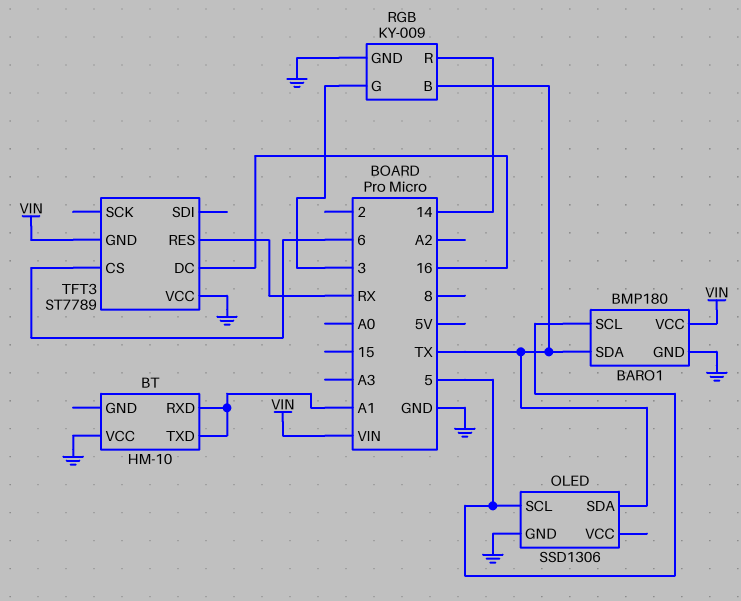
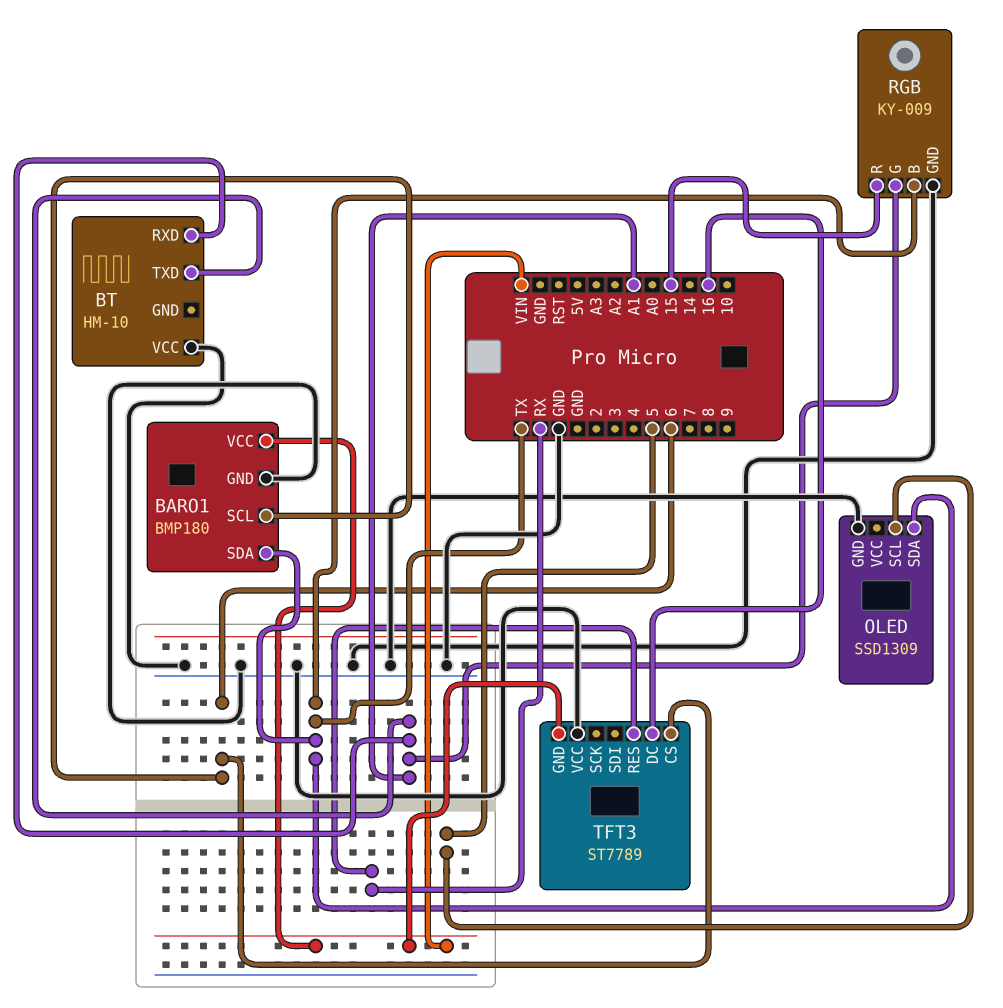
BARO1 pin SCL: 5 -> 6
OLED: SSD1306 -> SSD1309
RGB pin G: 3 -> A1
RGB pin R: 14 -> 15

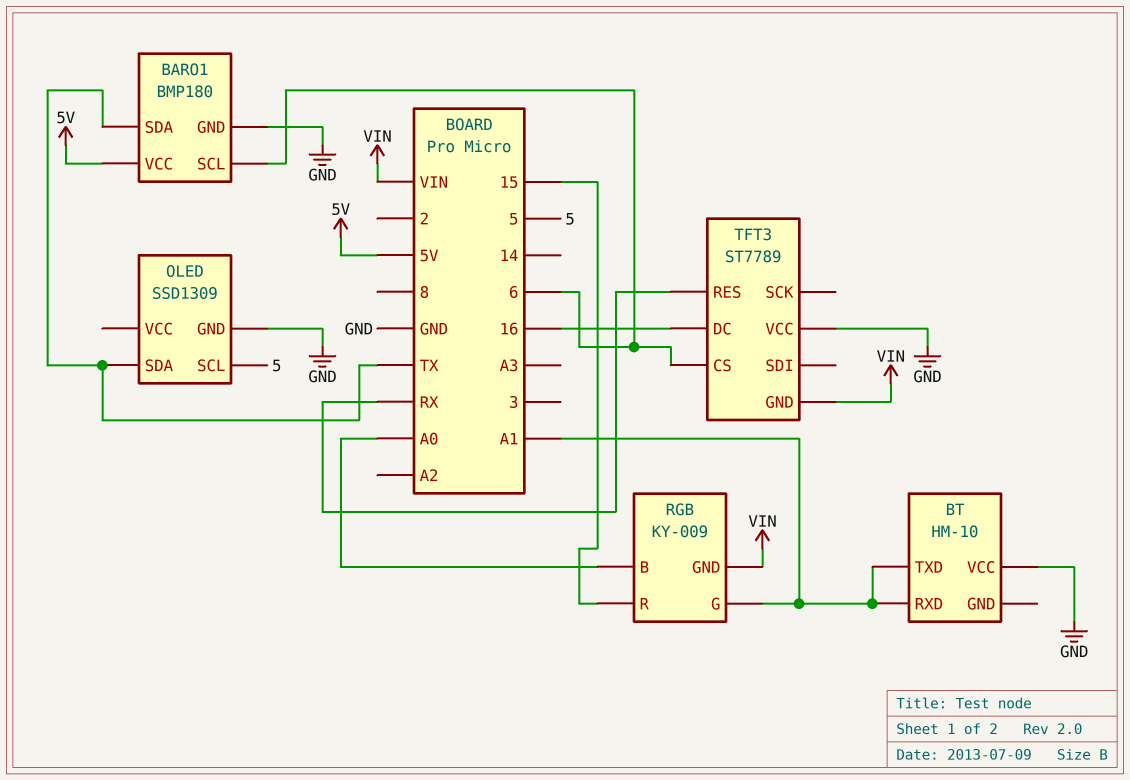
BARO1 pin VCC: VIN -> 5V
RGB pin B: TX -> A0
RGB pin GND: GND -> VIN

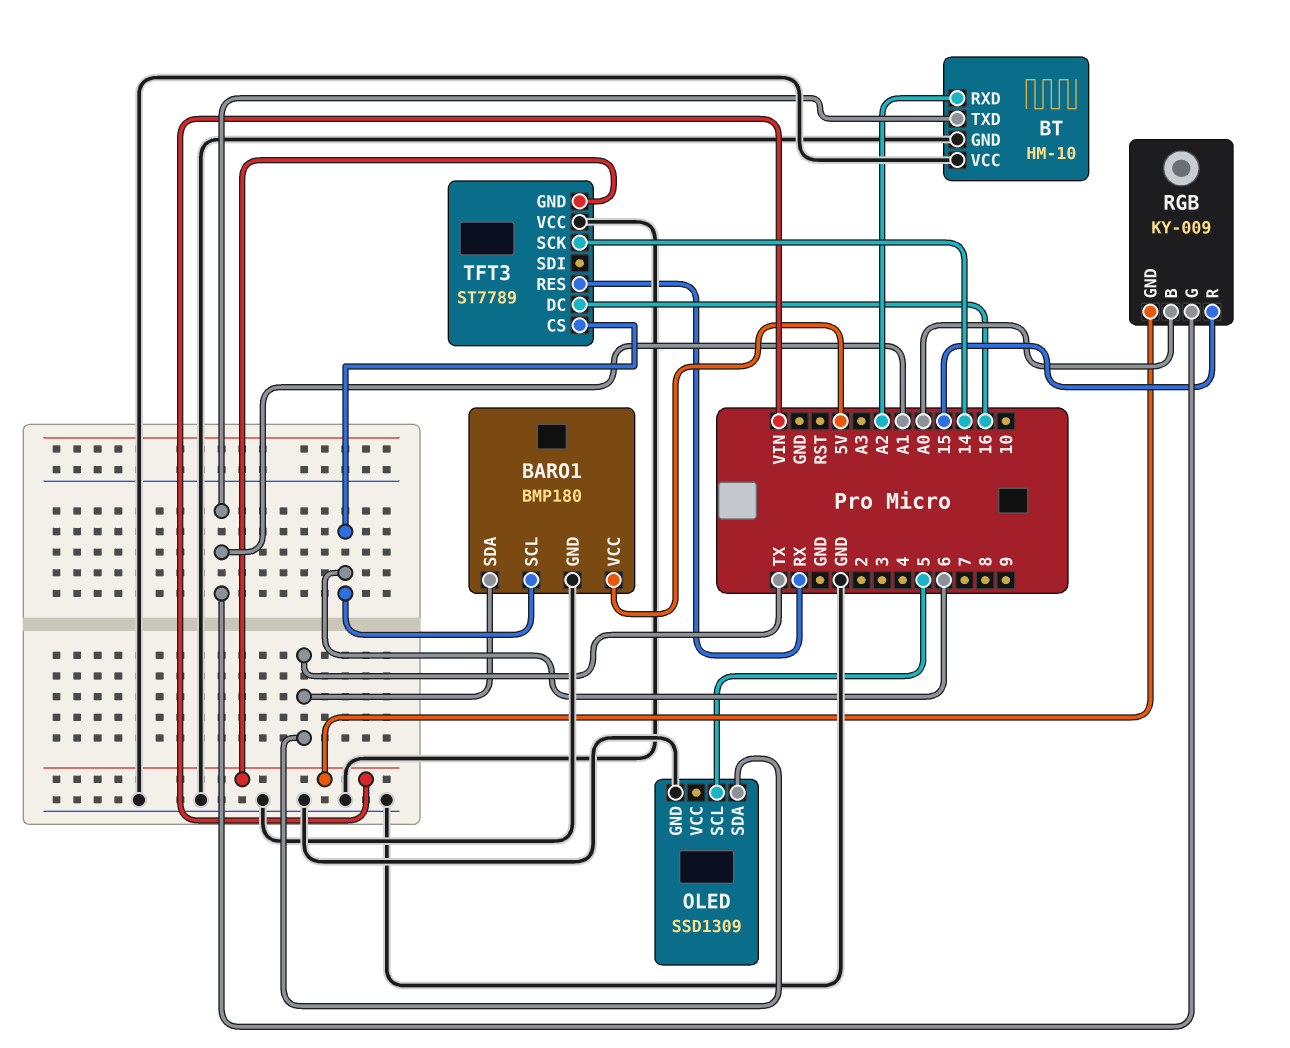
BT pin GND: none -> GND
BT pin RXD: A1 -> A2
TFT3 pin SCK: none -> 14

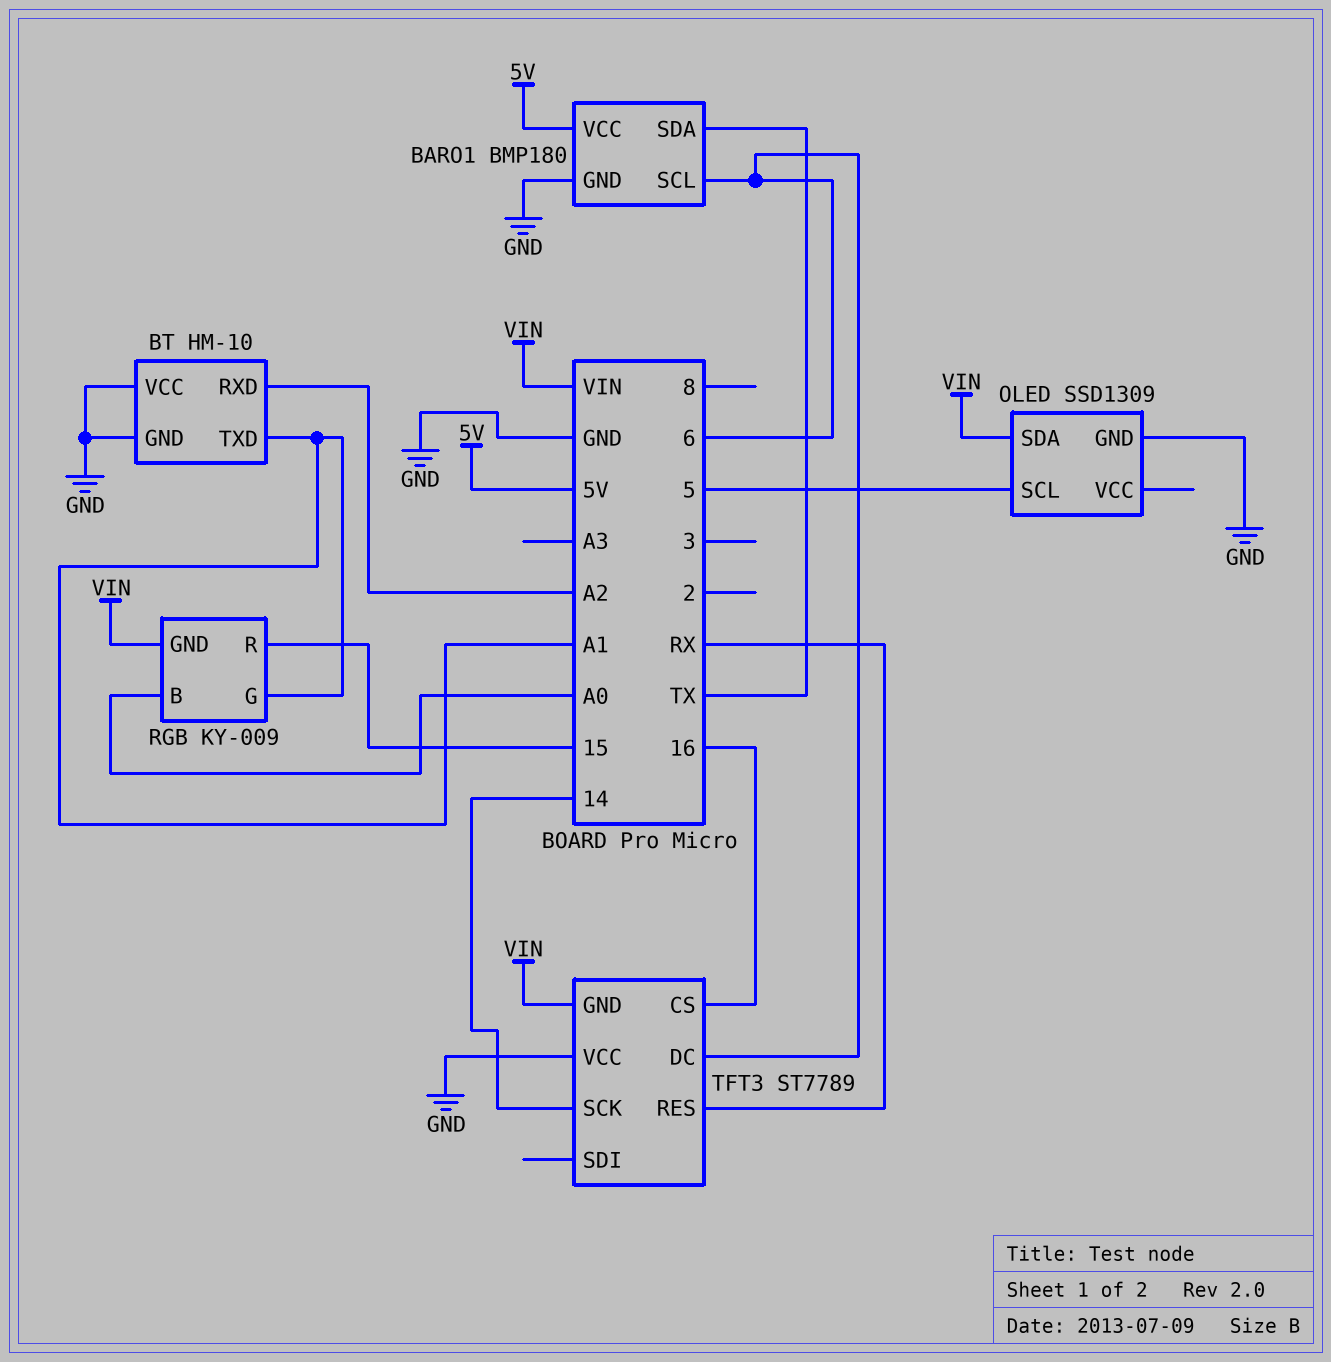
OLED pin SDA: TX -> VIN
TFT3 pin CS: 6 -> 16
TFT3 pin DC: 16 -> 6

